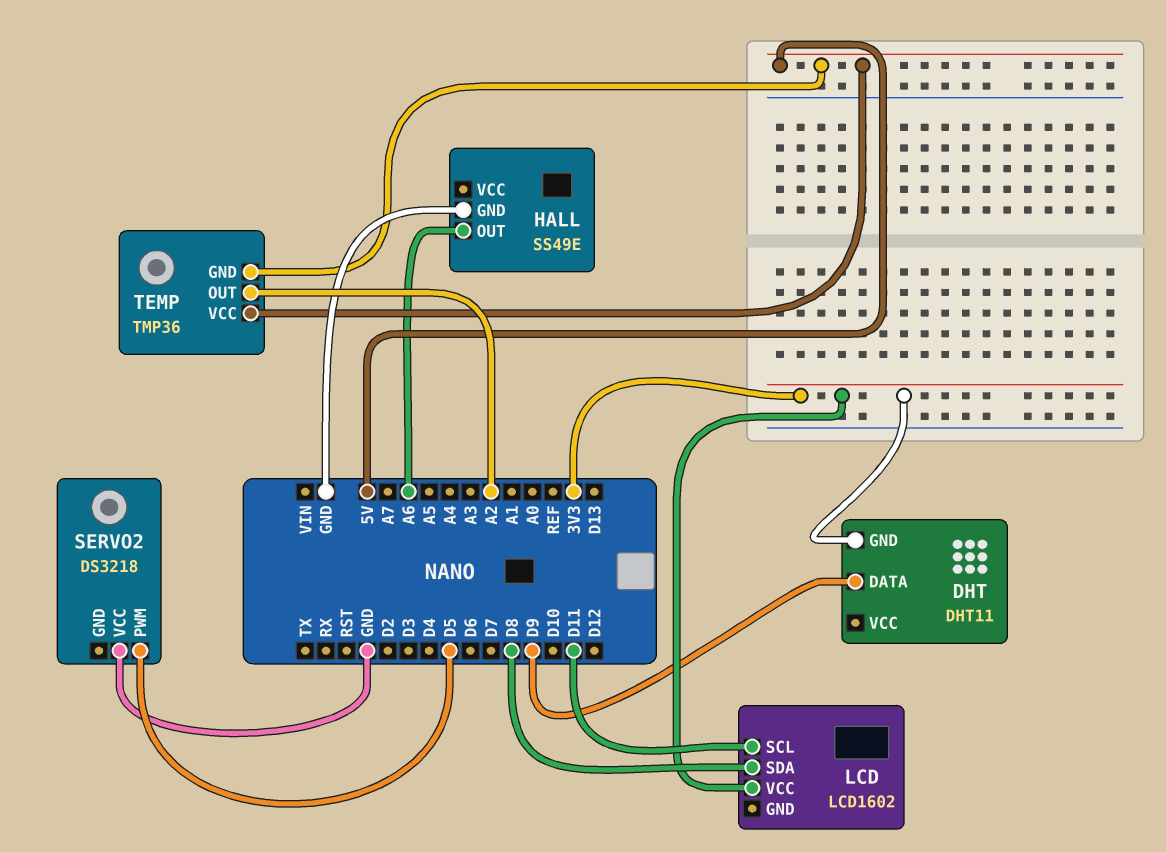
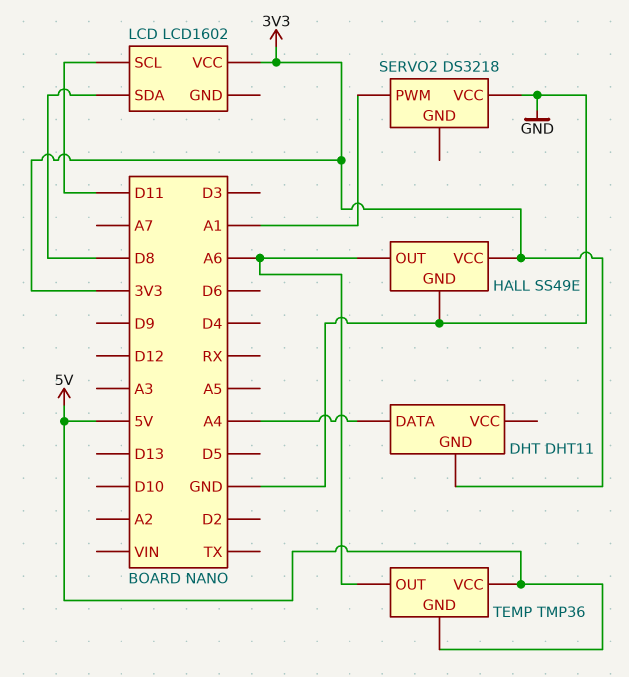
DHT pin DATA: D9 -> A4
HALL pin VCC: none -> 3V3
SERVO2 pin PWM: D5 -> A1
TEMP pin OUT: A2 -> A6

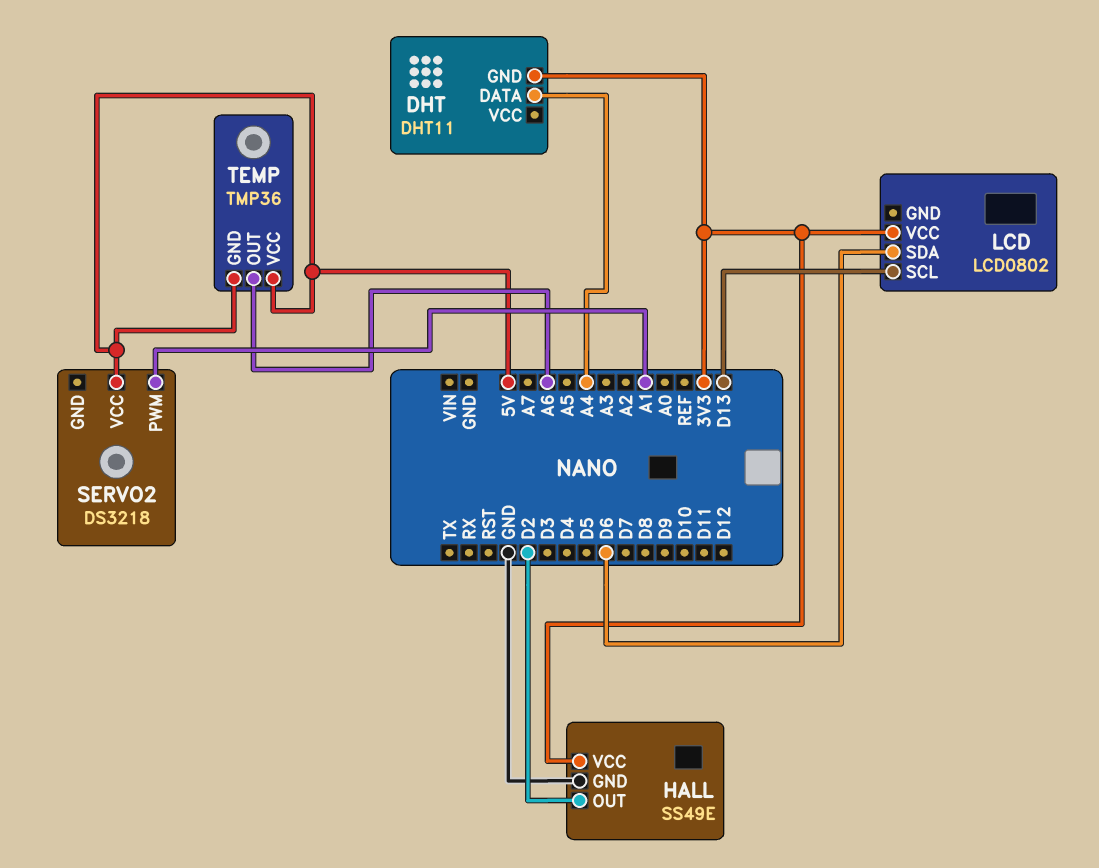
HALL pin OUT: A6 -> D2
LCD: LCD1602 -> LCD0802
LCD pin SCL: D11 -> D13
LCD pin SDA: D8 -> D6
SERVO2 pin VCC: GND -> 5V

